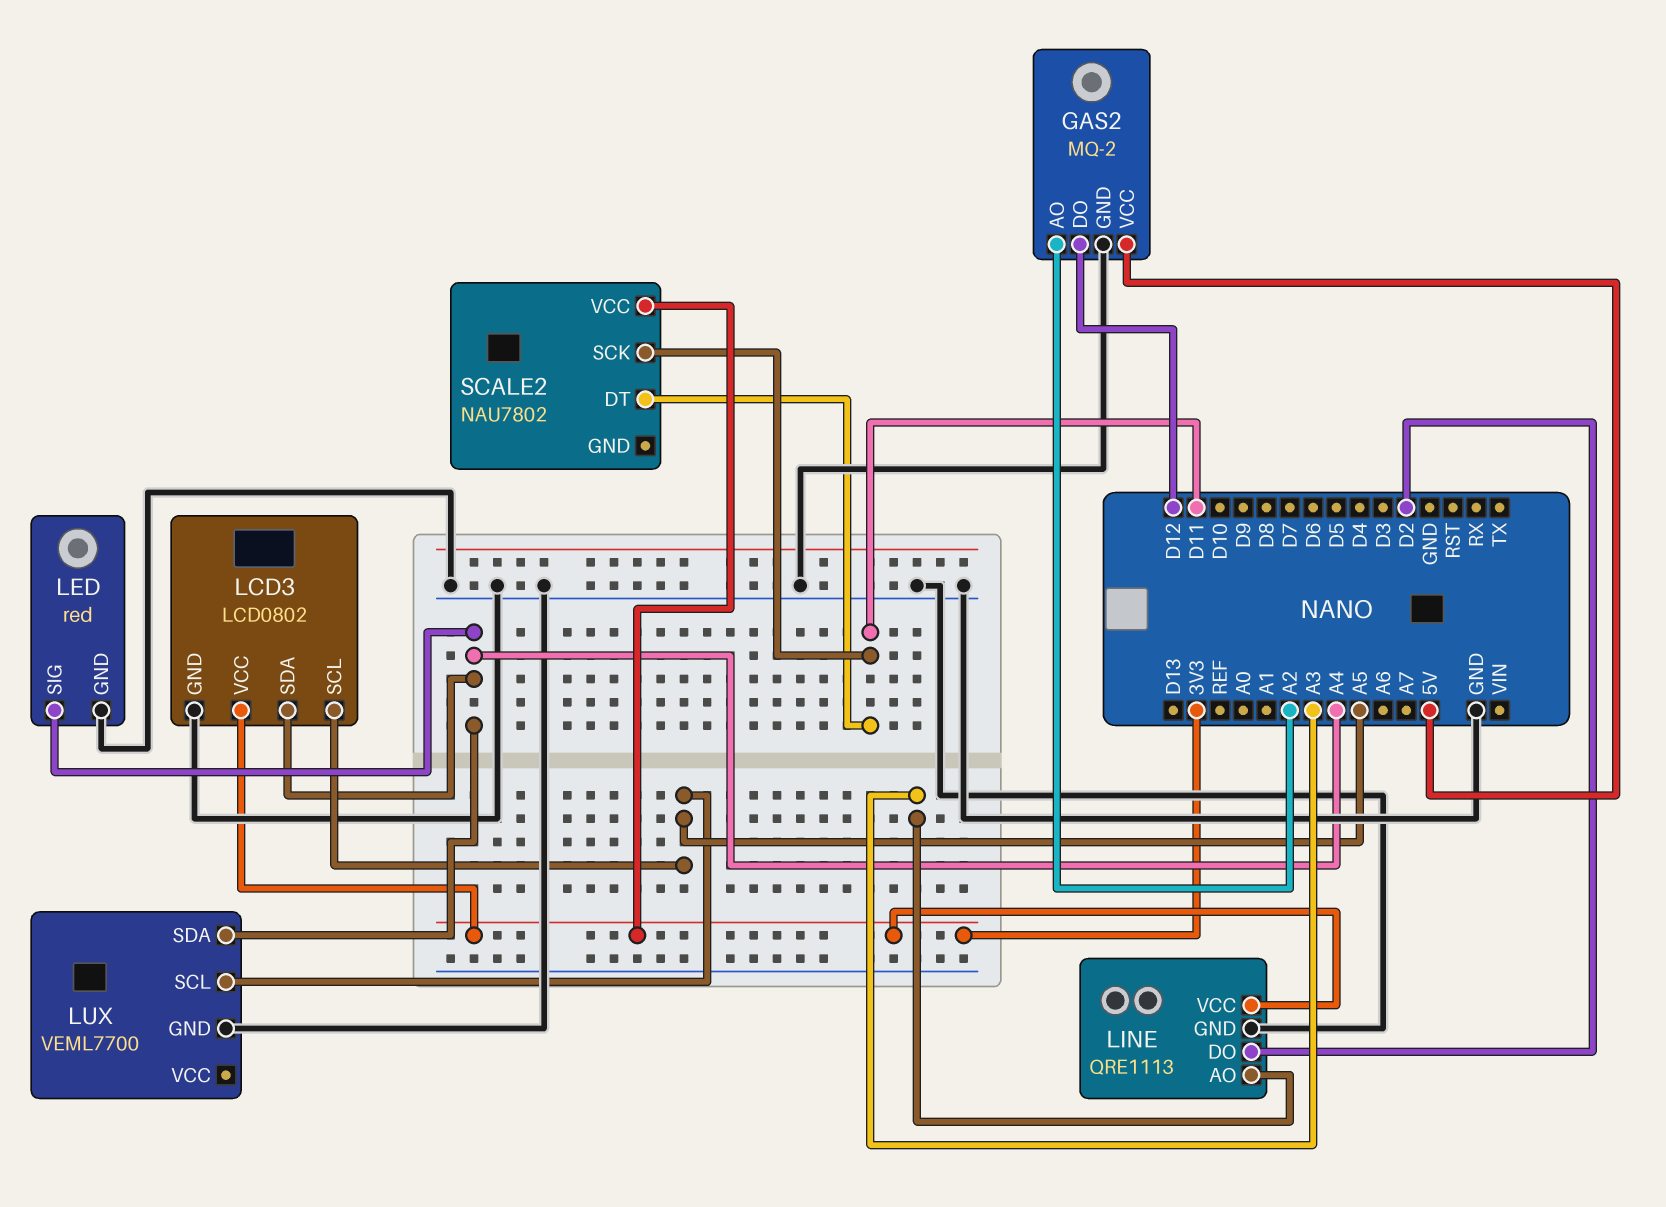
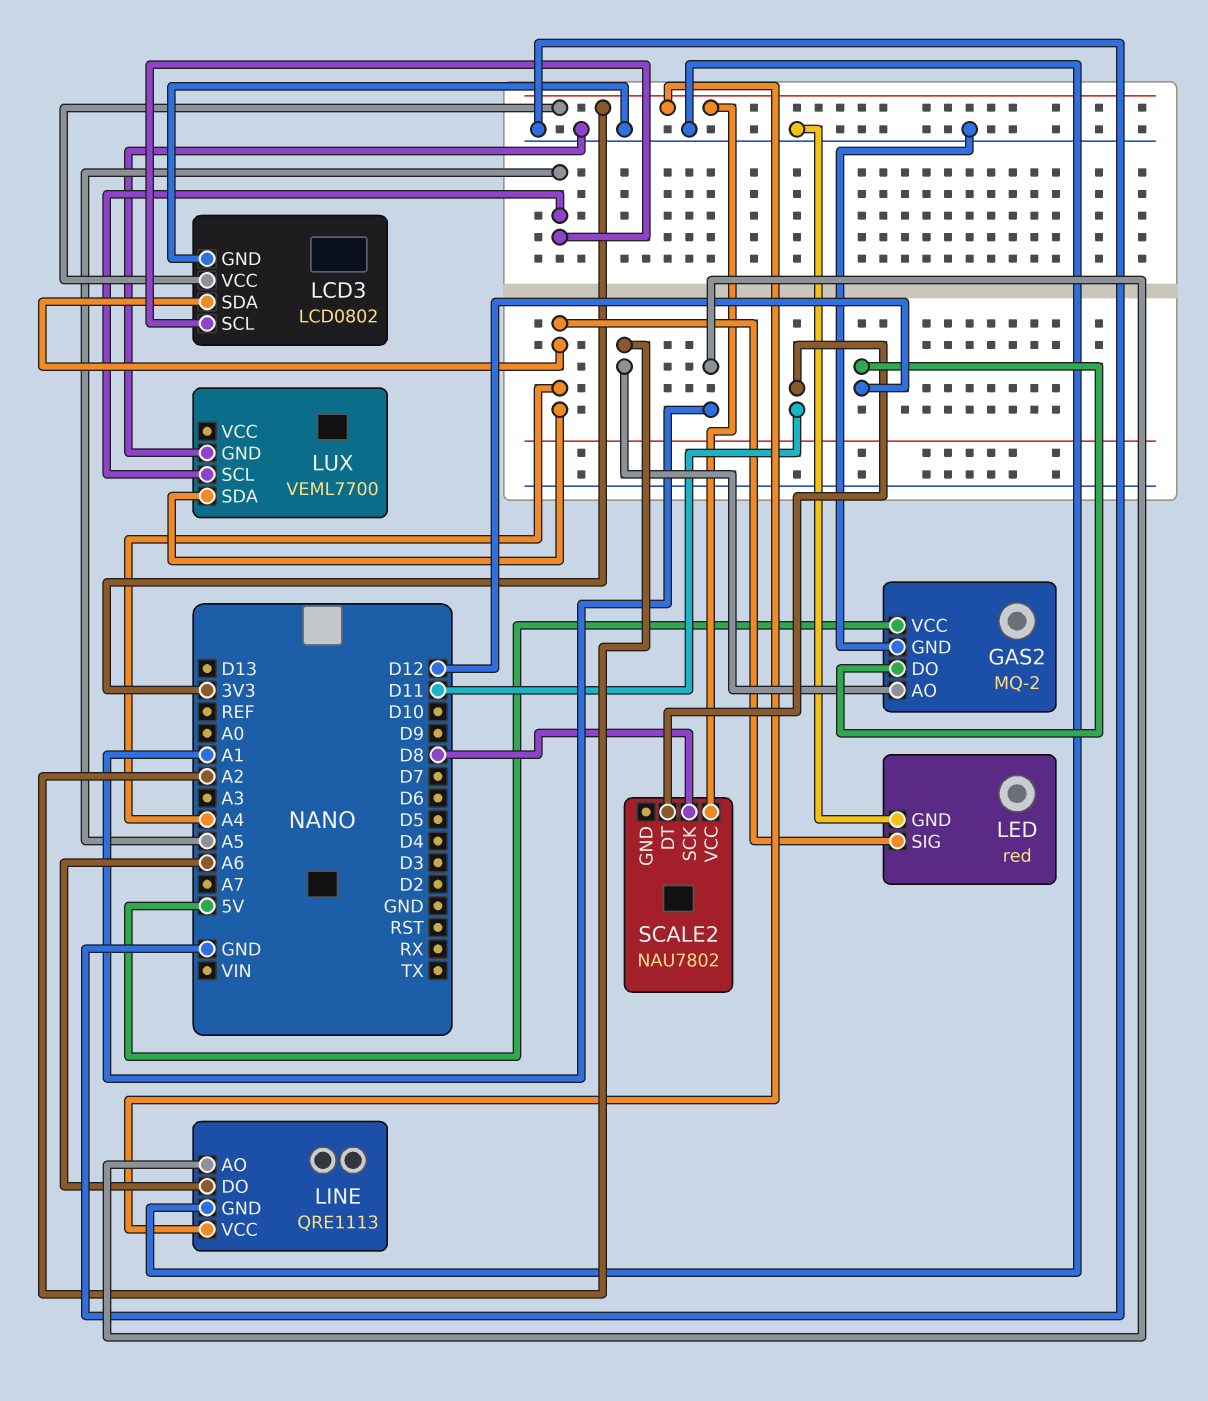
LINE pin AO: A3 -> A1
LINE pin DO: D2 -> A6
SCALE2 pin SCK: D11 -> D8

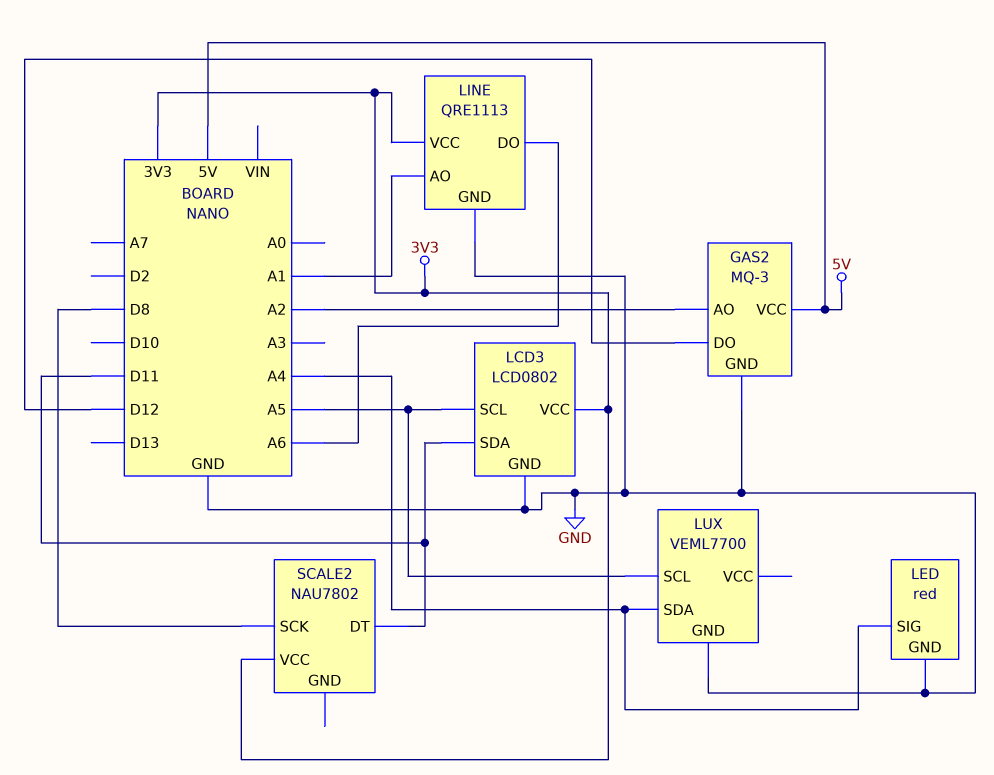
GAS2: MQ-2 -> MQ-3
LCD3 pin SDA: A4 -> D11

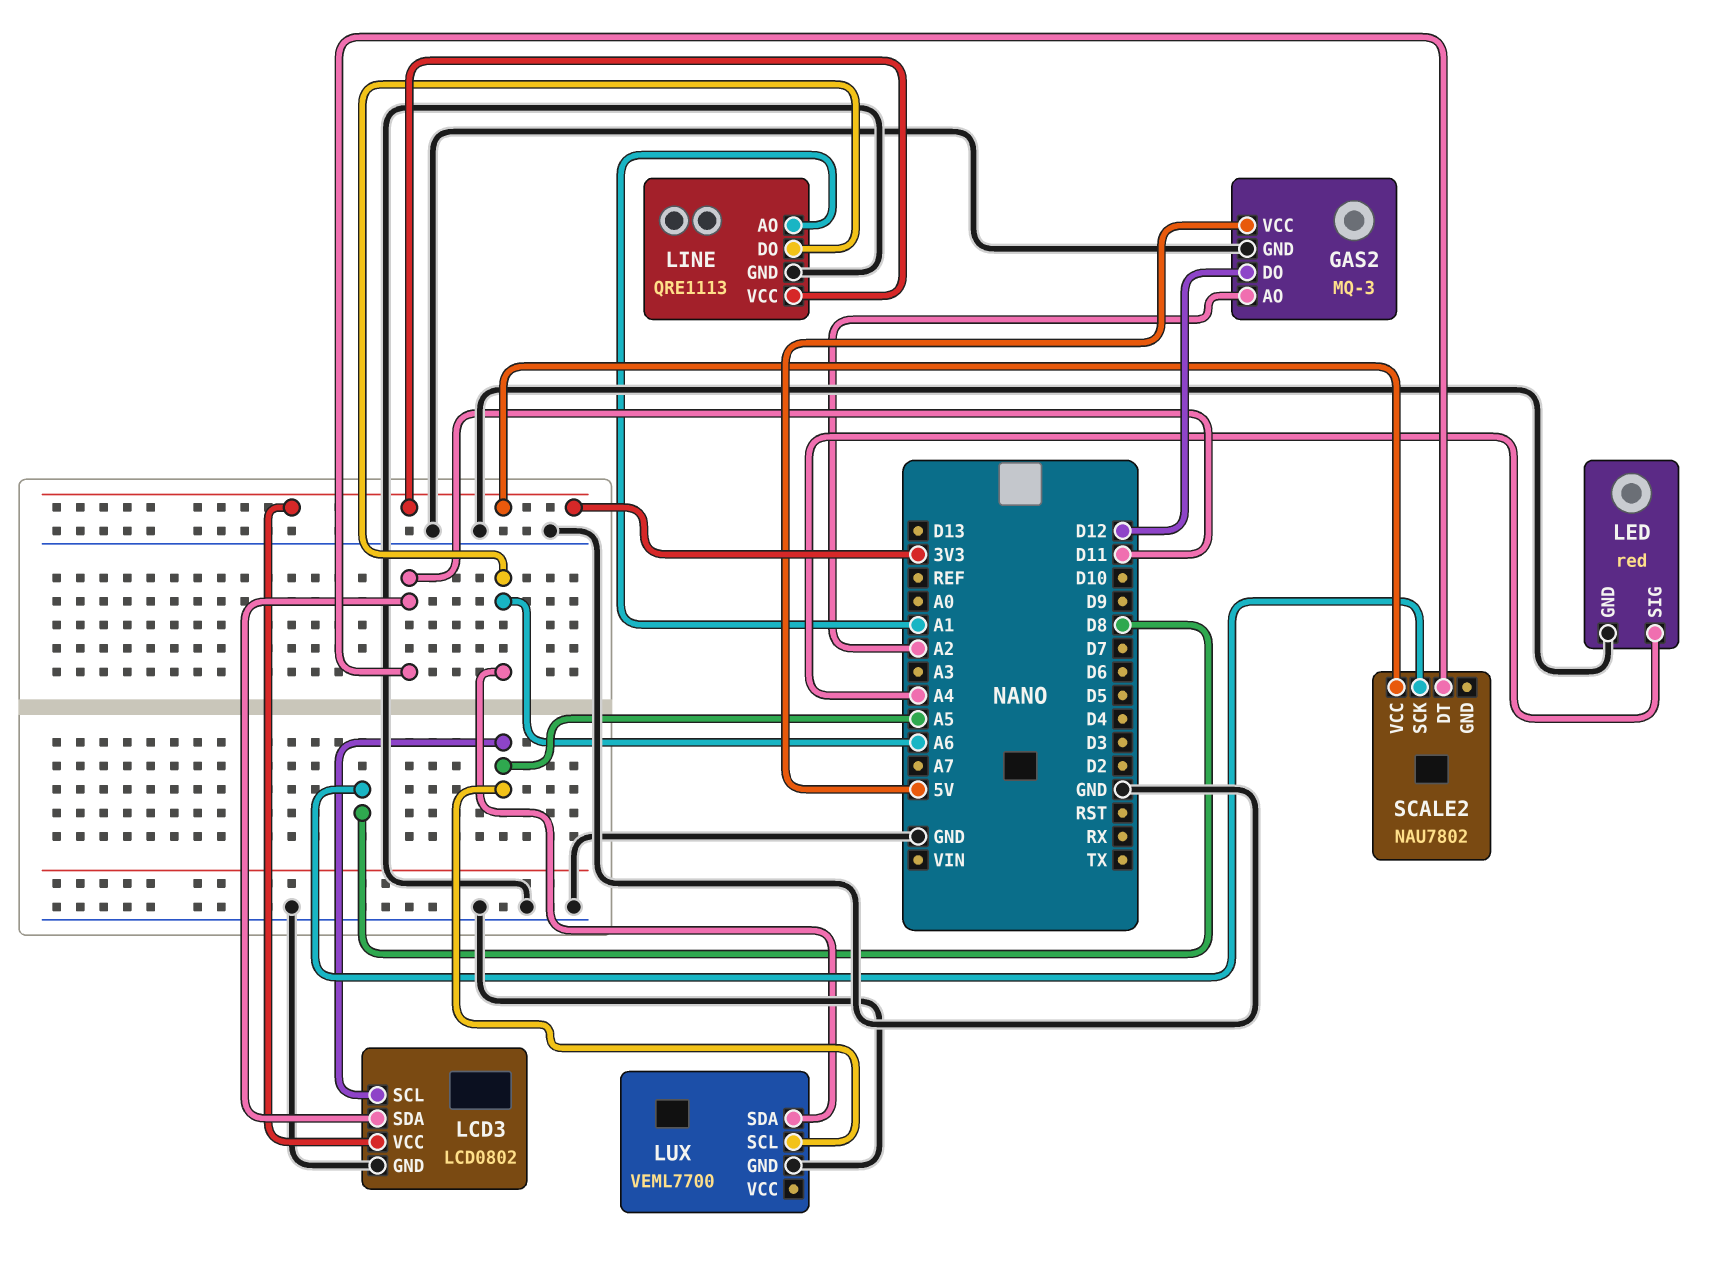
LUX pin SDA: A4 -> A6

